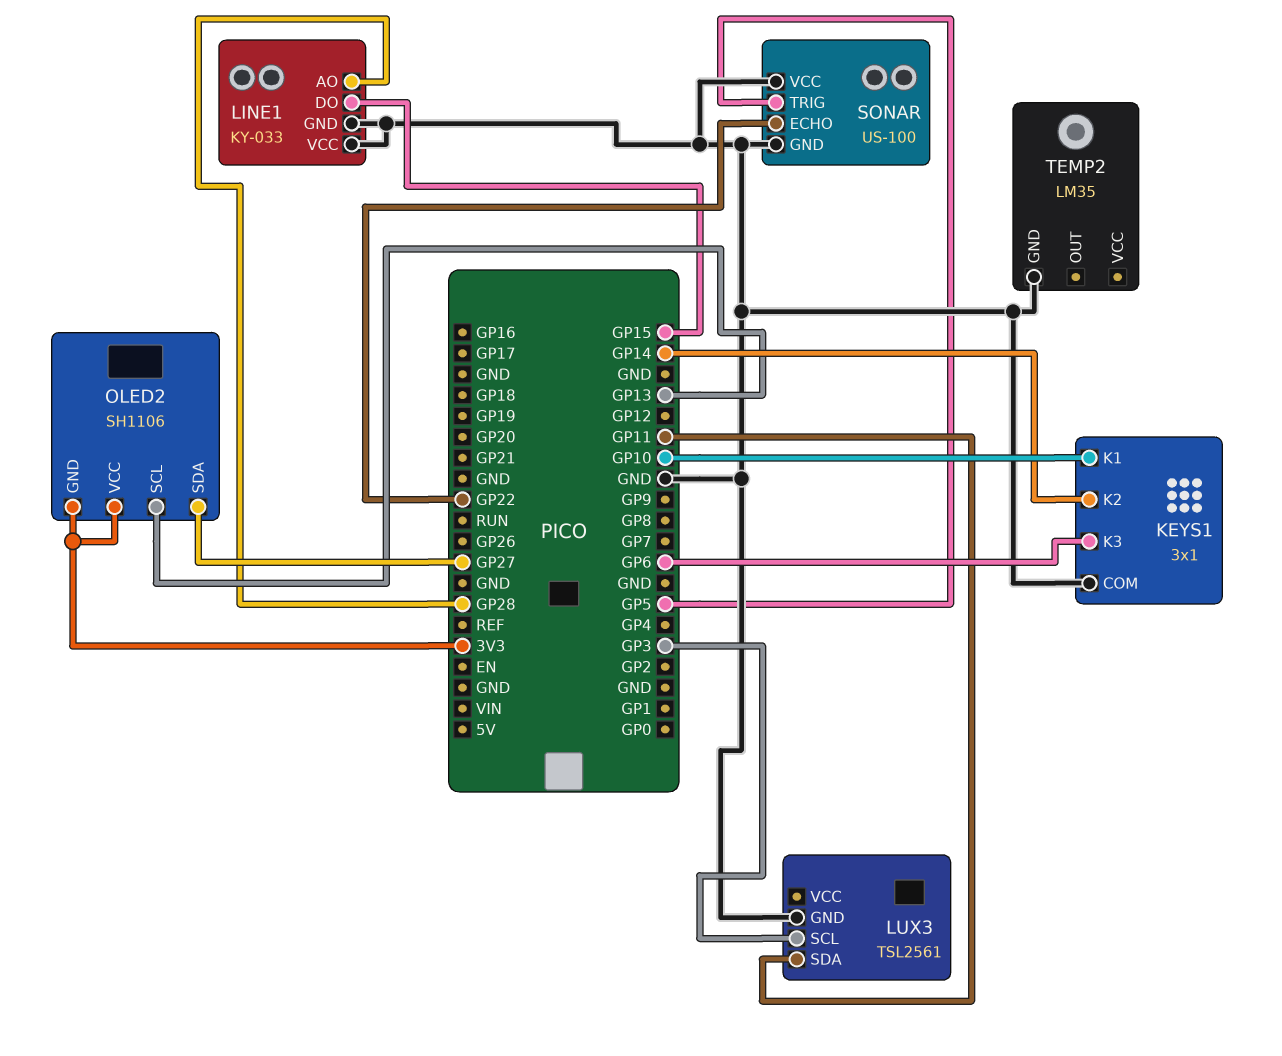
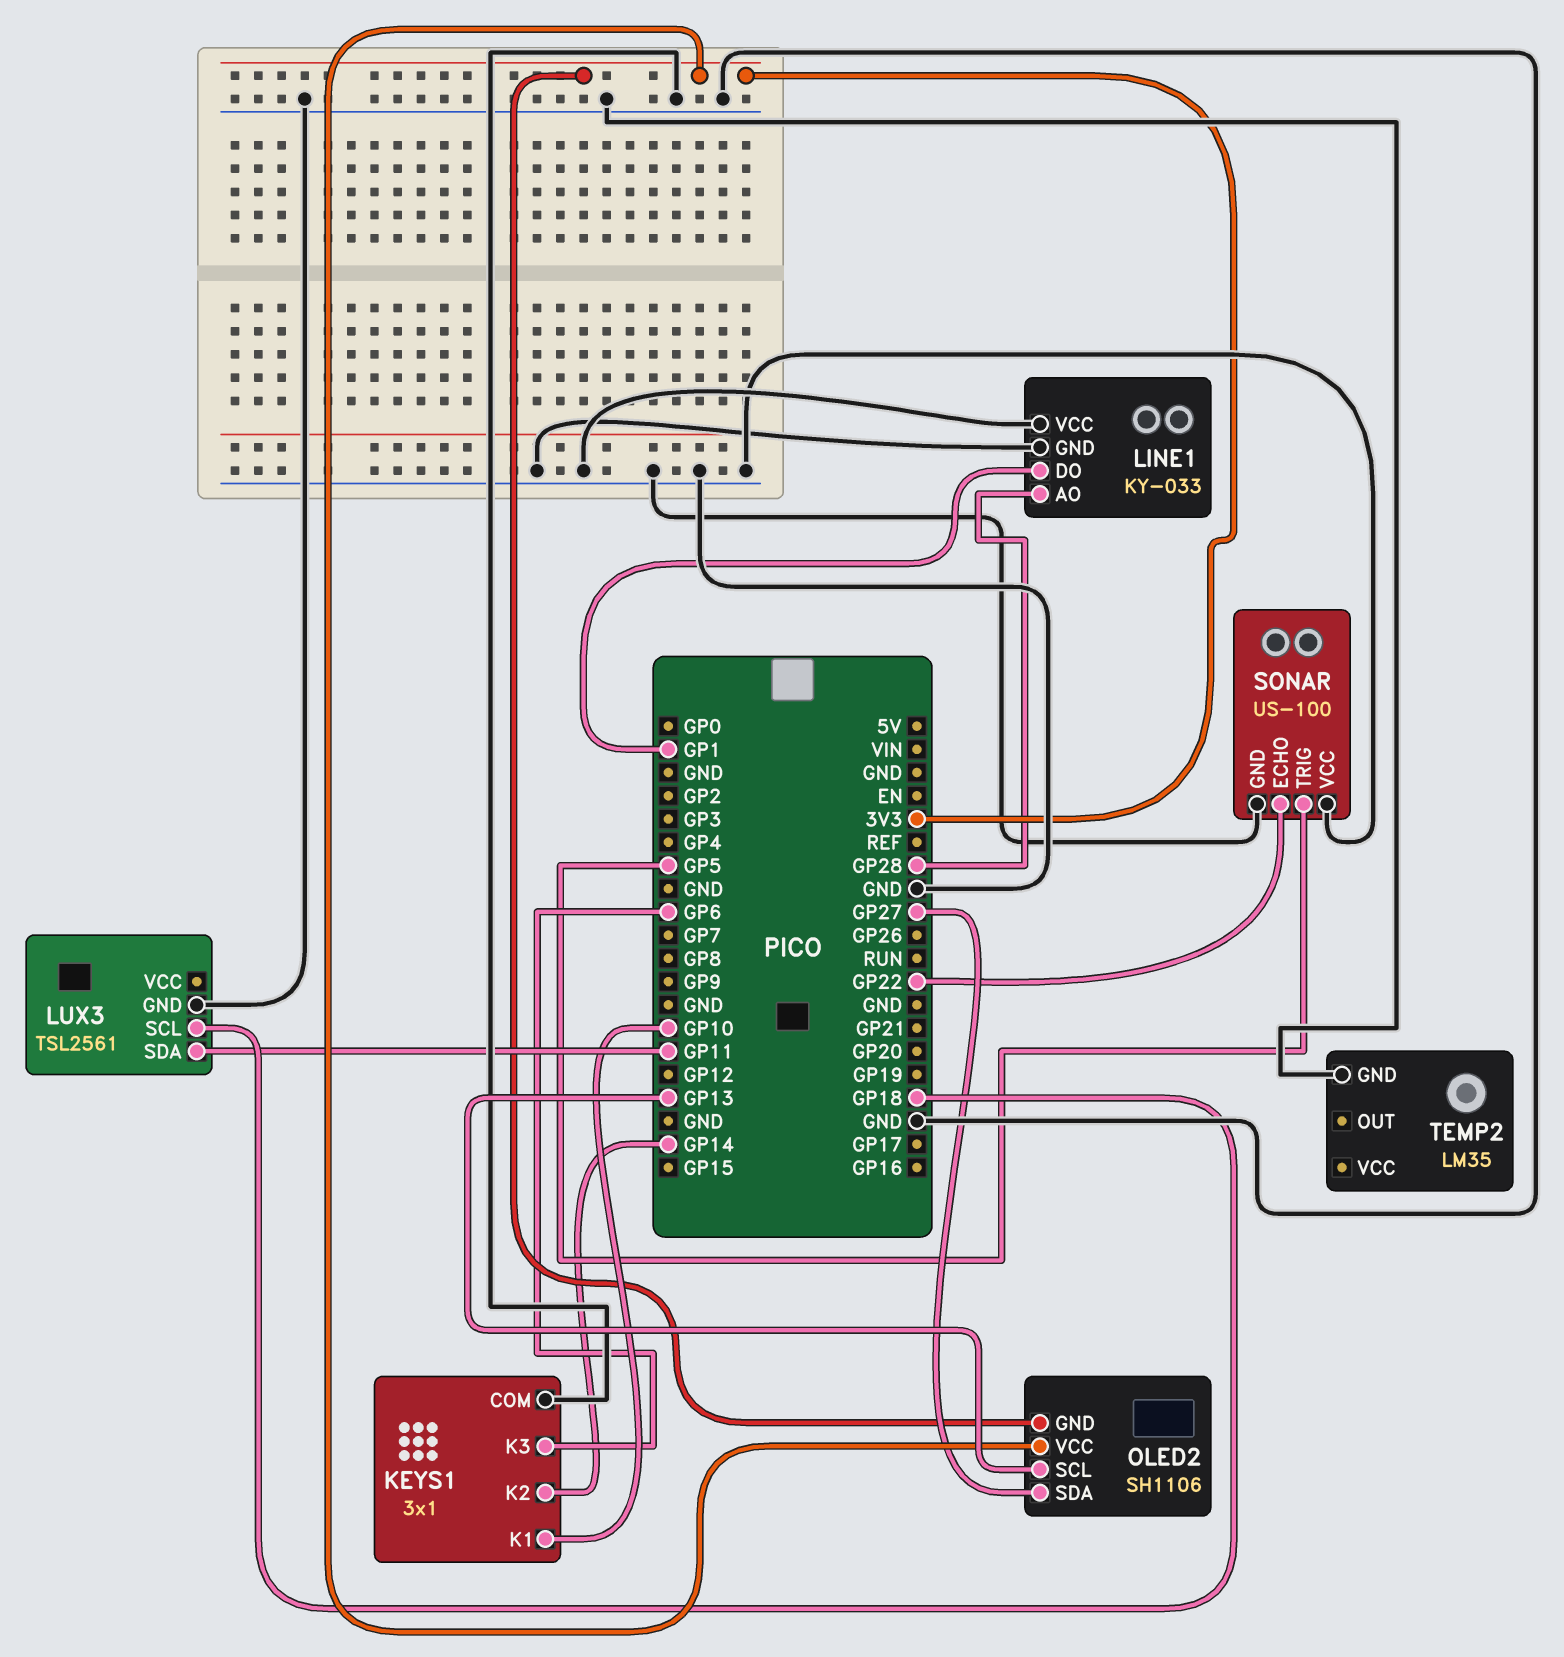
LINE1 pin DO: GP15 -> GP1
LUX3 pin SCL: GP3 -> GP18

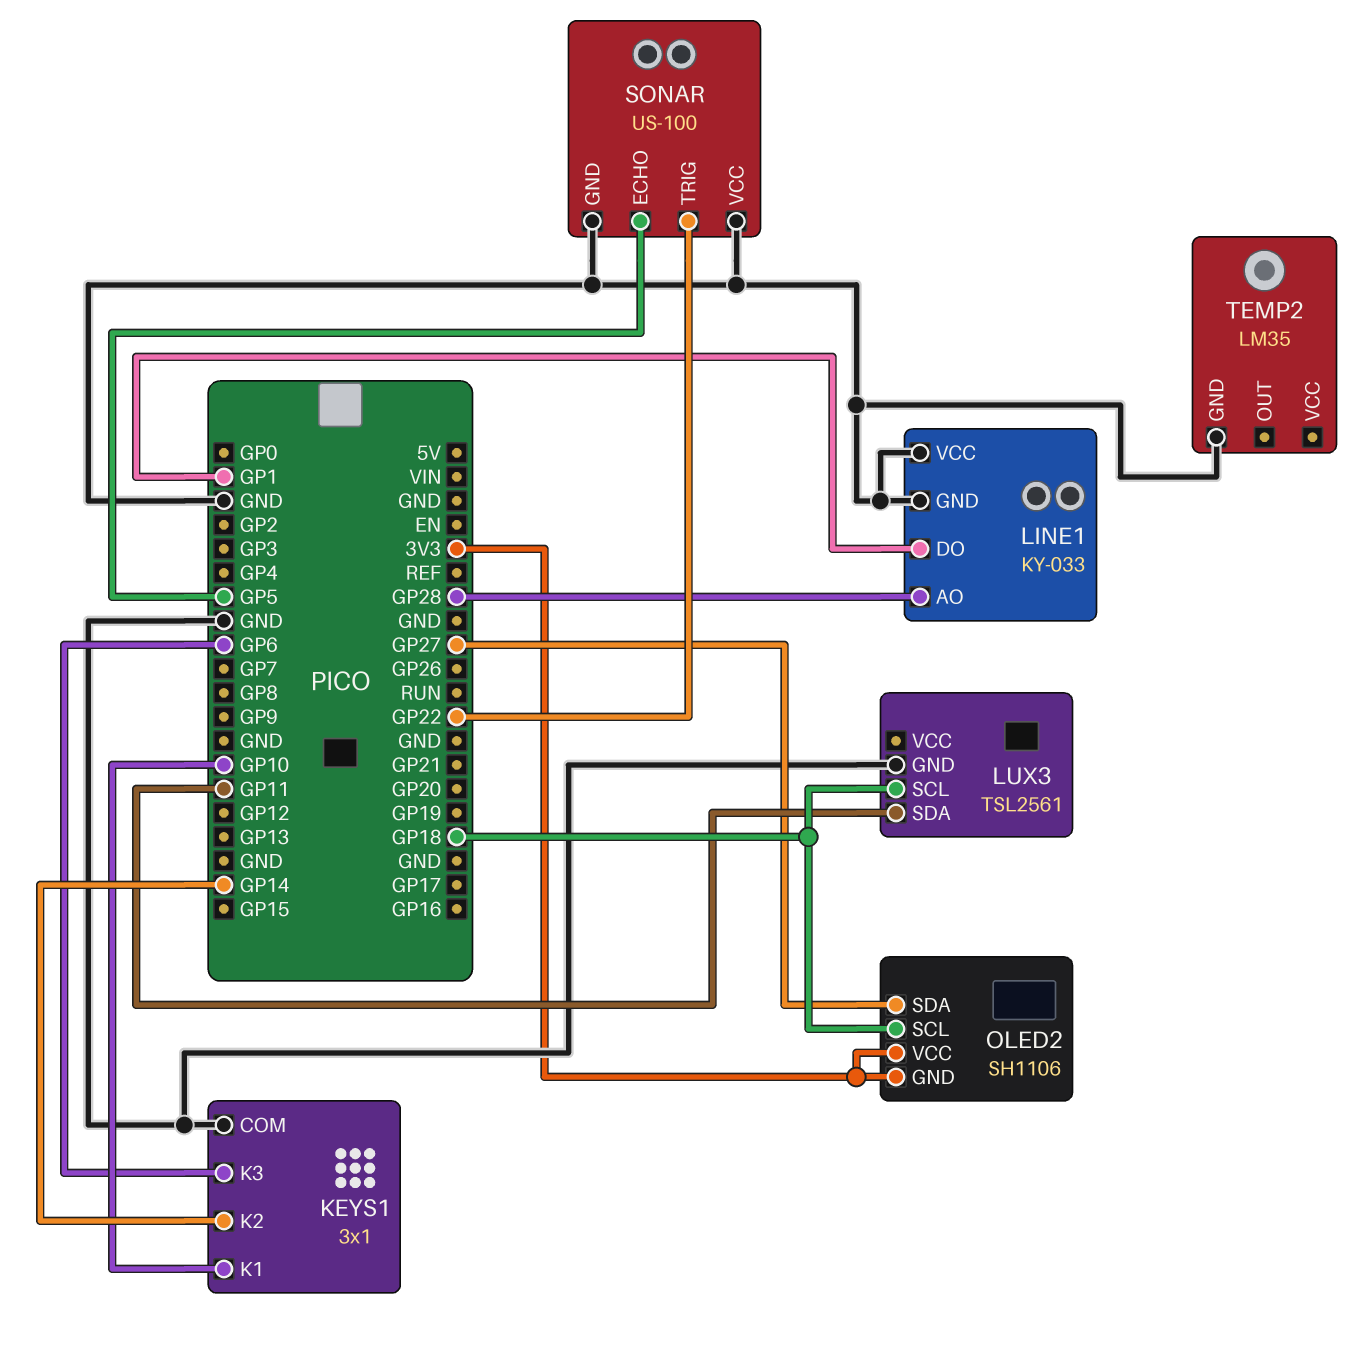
OLED2 pin SCL: GP13 -> GP18
SONAR pin ECHO: GP22 -> GP5
SONAR pin TRIG: GP5 -> GP22

